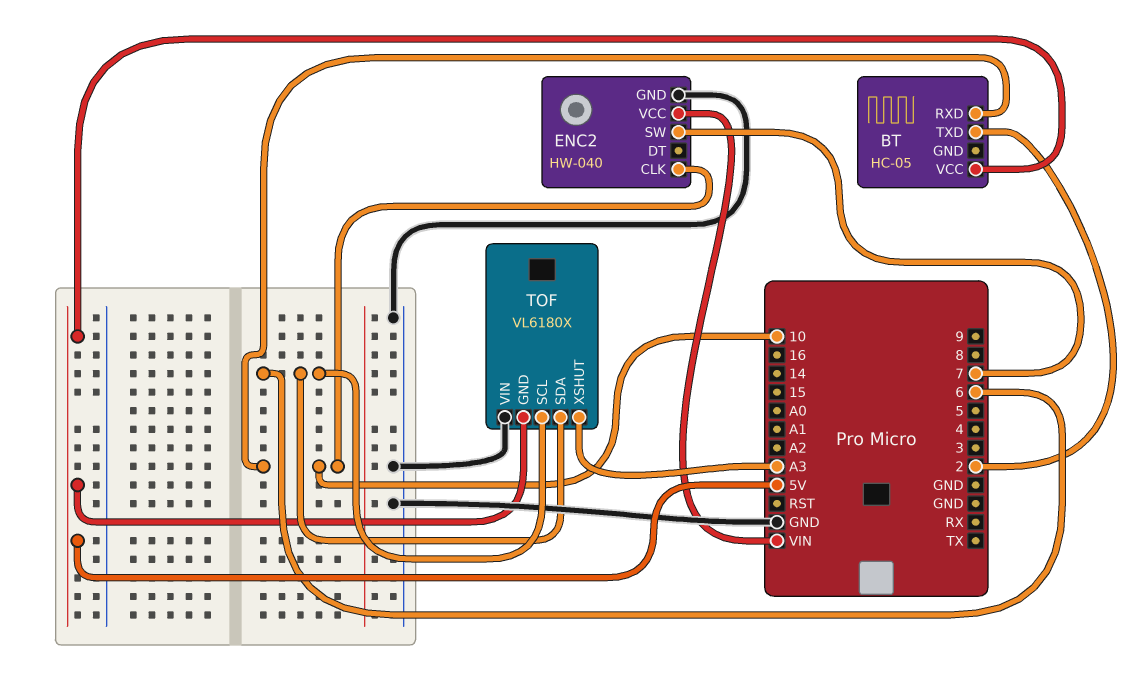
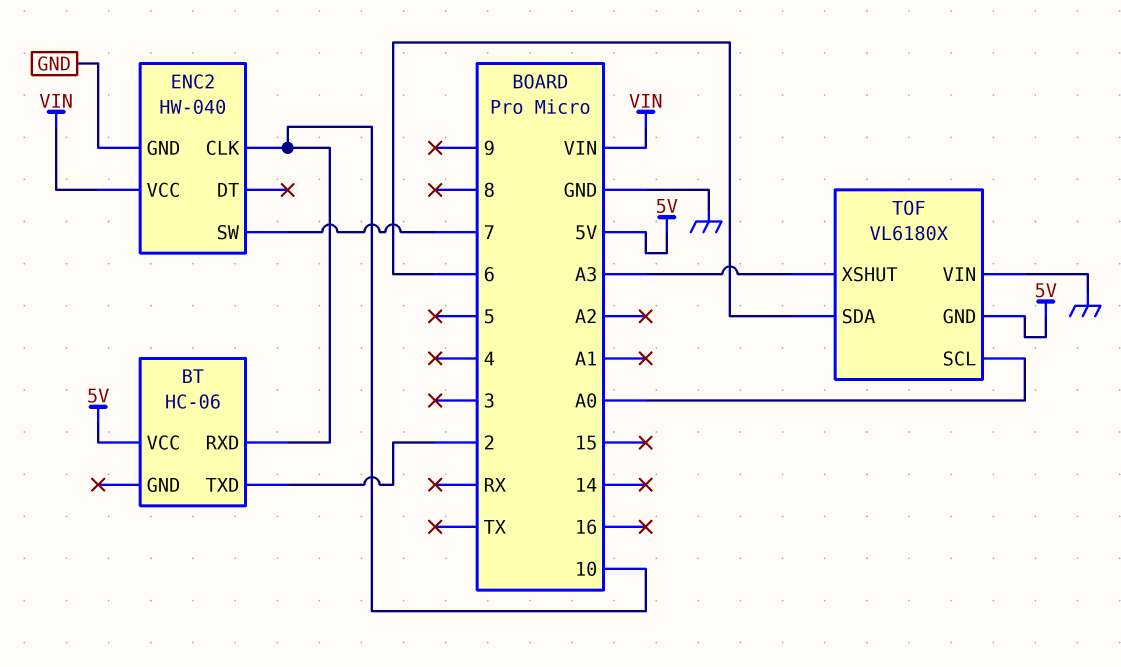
BT: HC-05 -> HC-06
TOF pin SCL: 6 -> A0

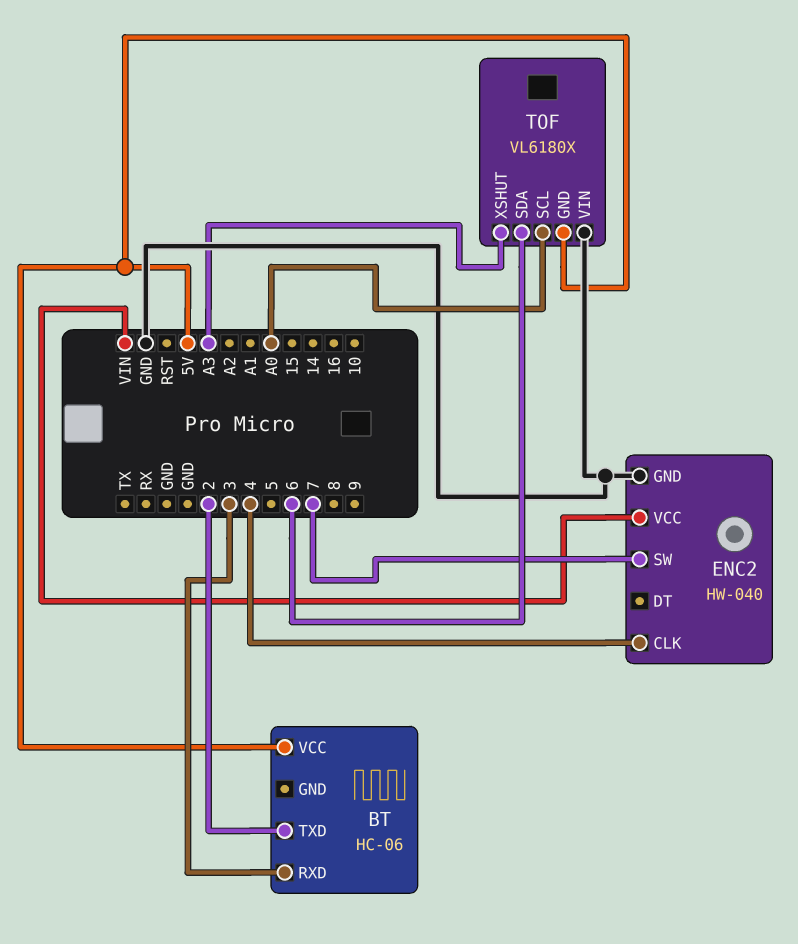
BT pin RXD: 10 -> 3
ENC2 pin CLK: 10 -> 4

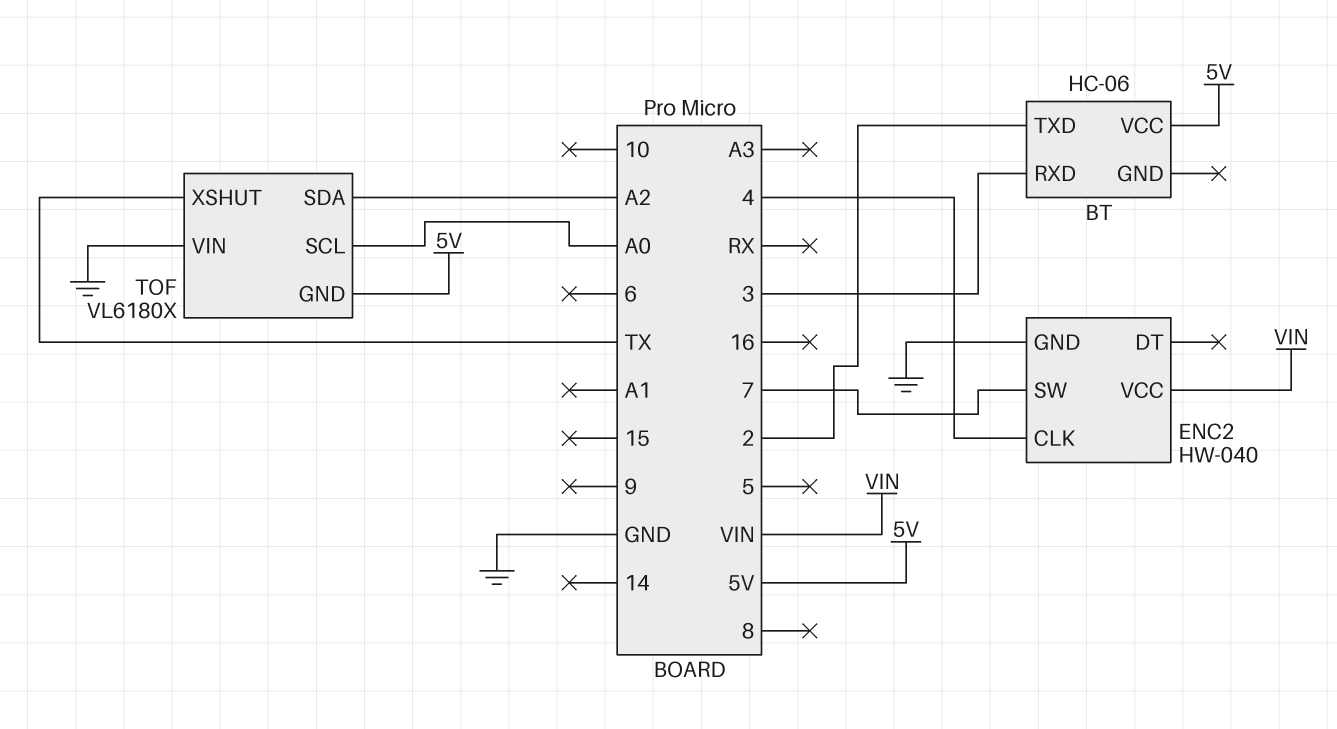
TOF pin SDA: 6 -> A2
TOF pin XSHUT: A3 -> TX

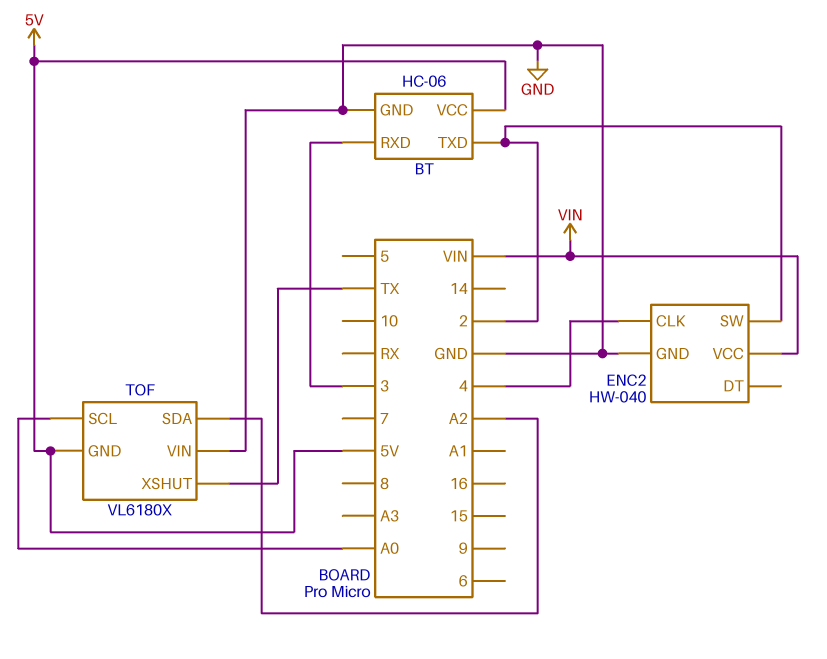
BT pin GND: none -> GND
ENC2 pin SW: 7 -> 2

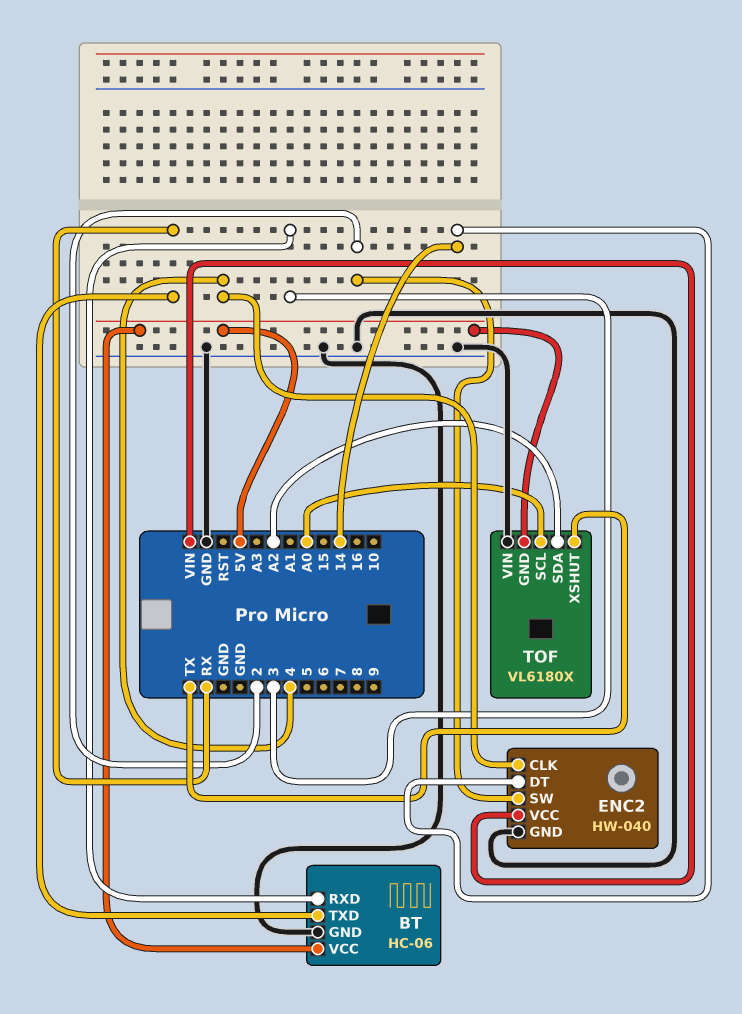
BT pin TXD: 2 -> RX
ENC2 pin DT: none -> 14

